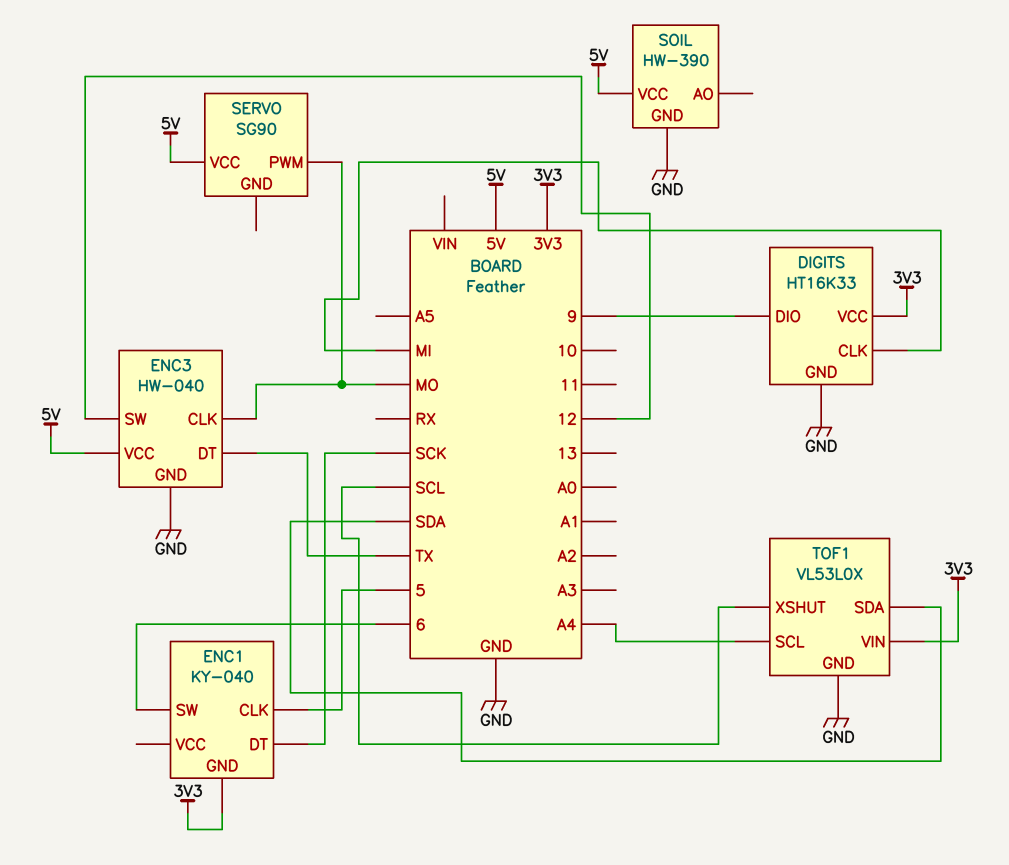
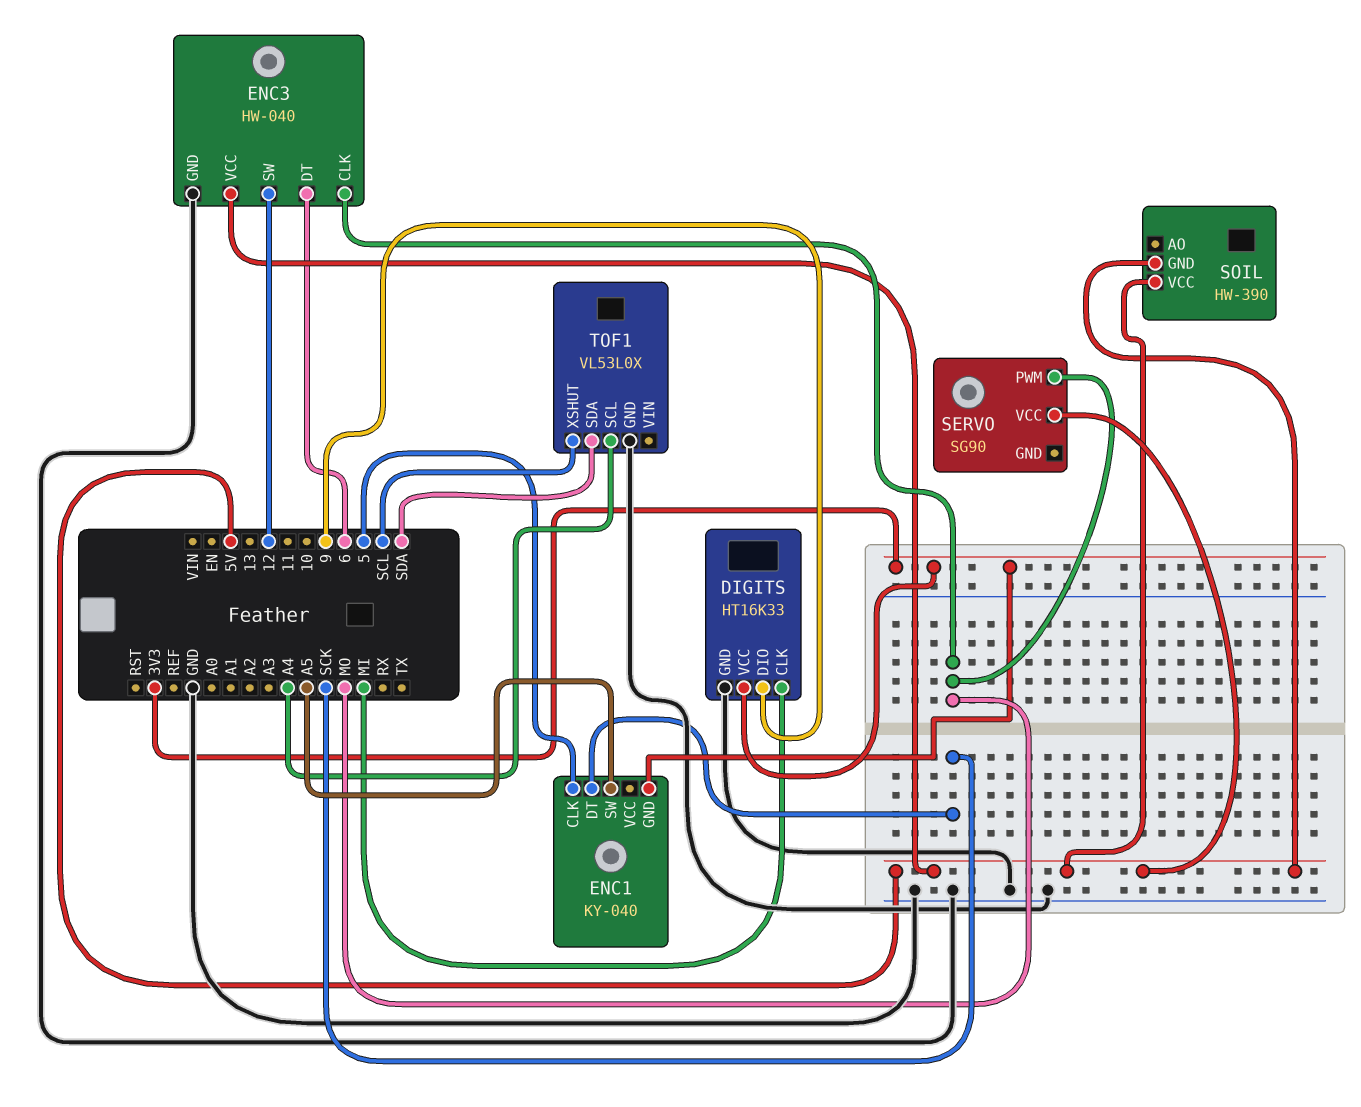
ENC1 pin SW: 6 -> A5
ENC3 pin DT: TX -> 6
SOIL pin GND: GND -> 5V
TOF1 pin VIN: 3V3 -> none

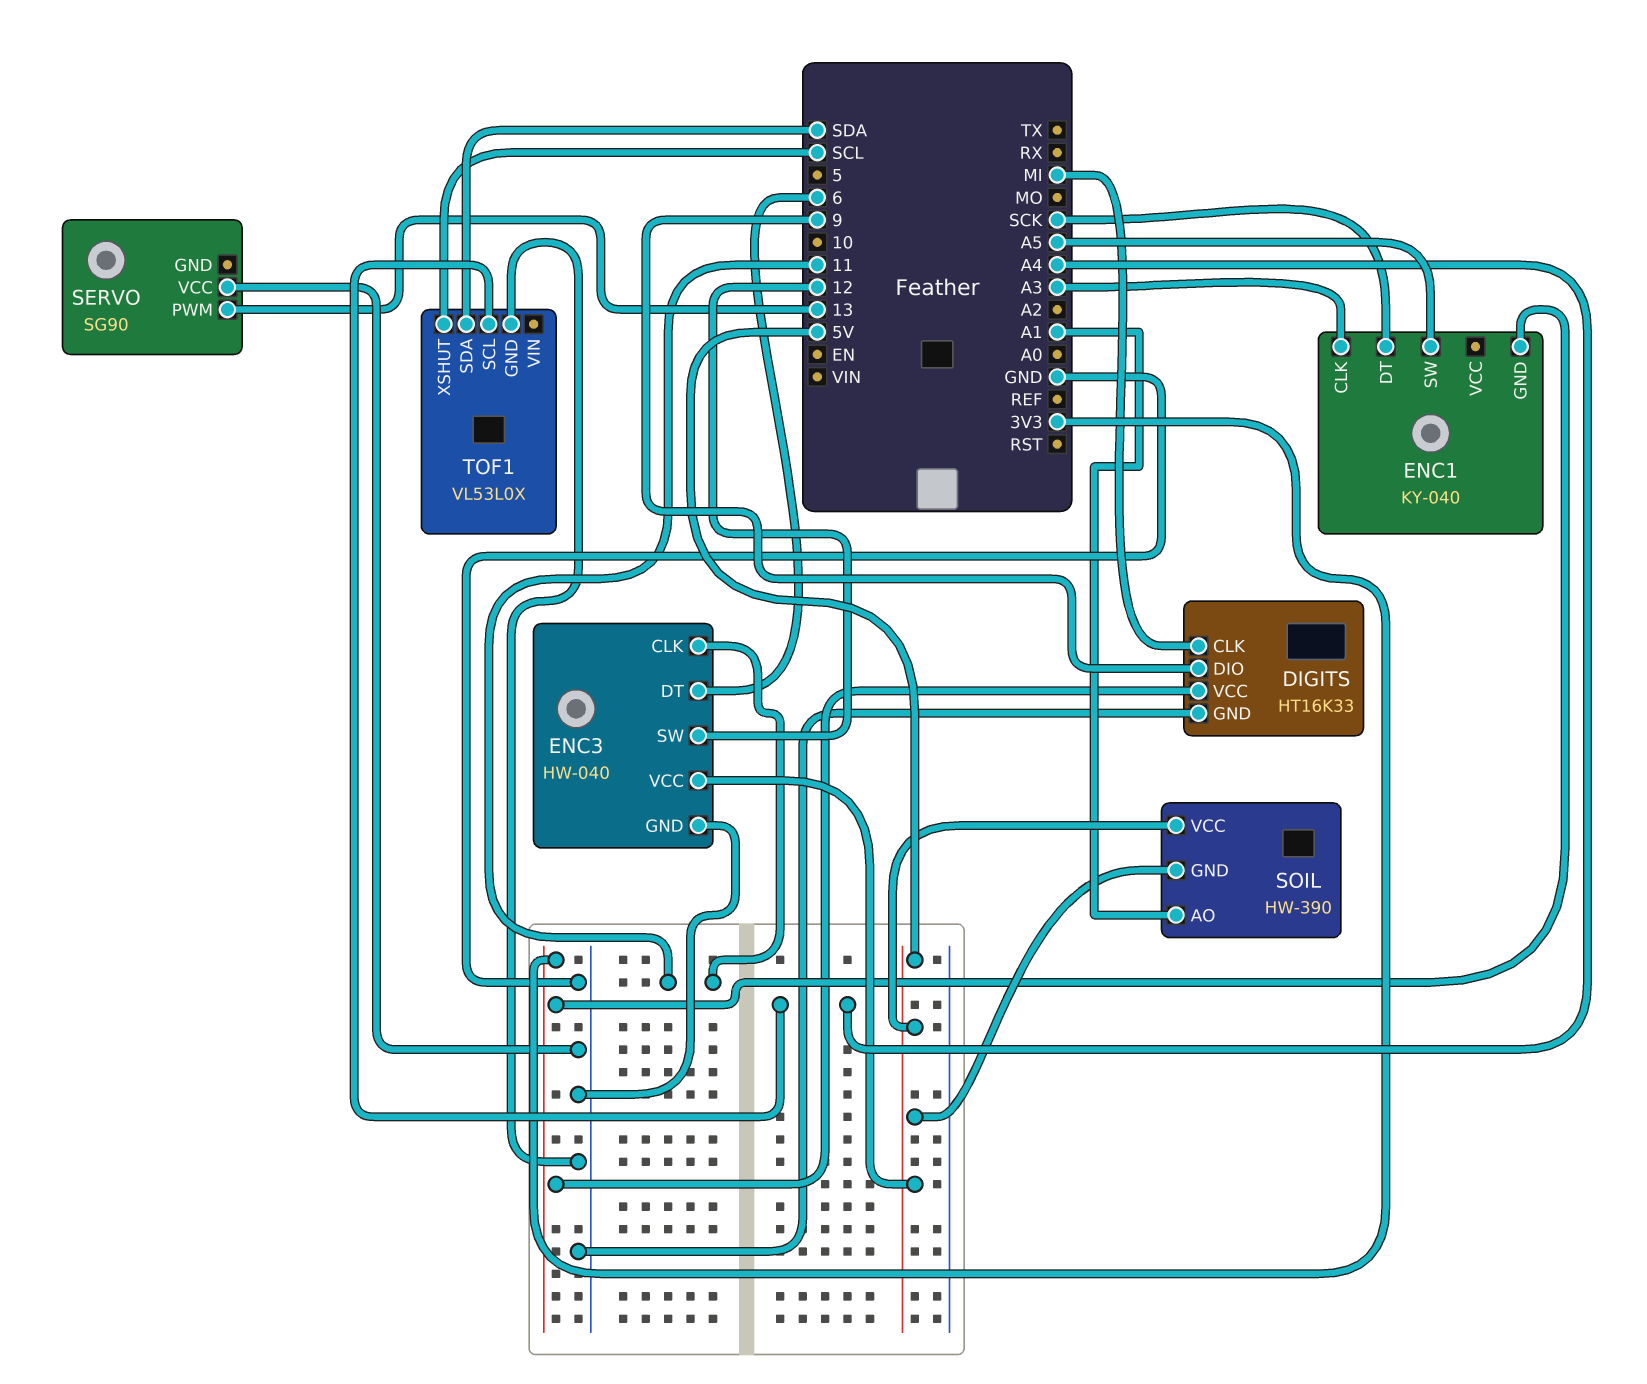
ENC1 pin CLK: 5 -> A3
ENC3 pin CLK: MO -> 11
SERVO pin PWM: MO -> 13
SERVO pin VCC: 5V -> GND
SOIL pin AO: none -> A1

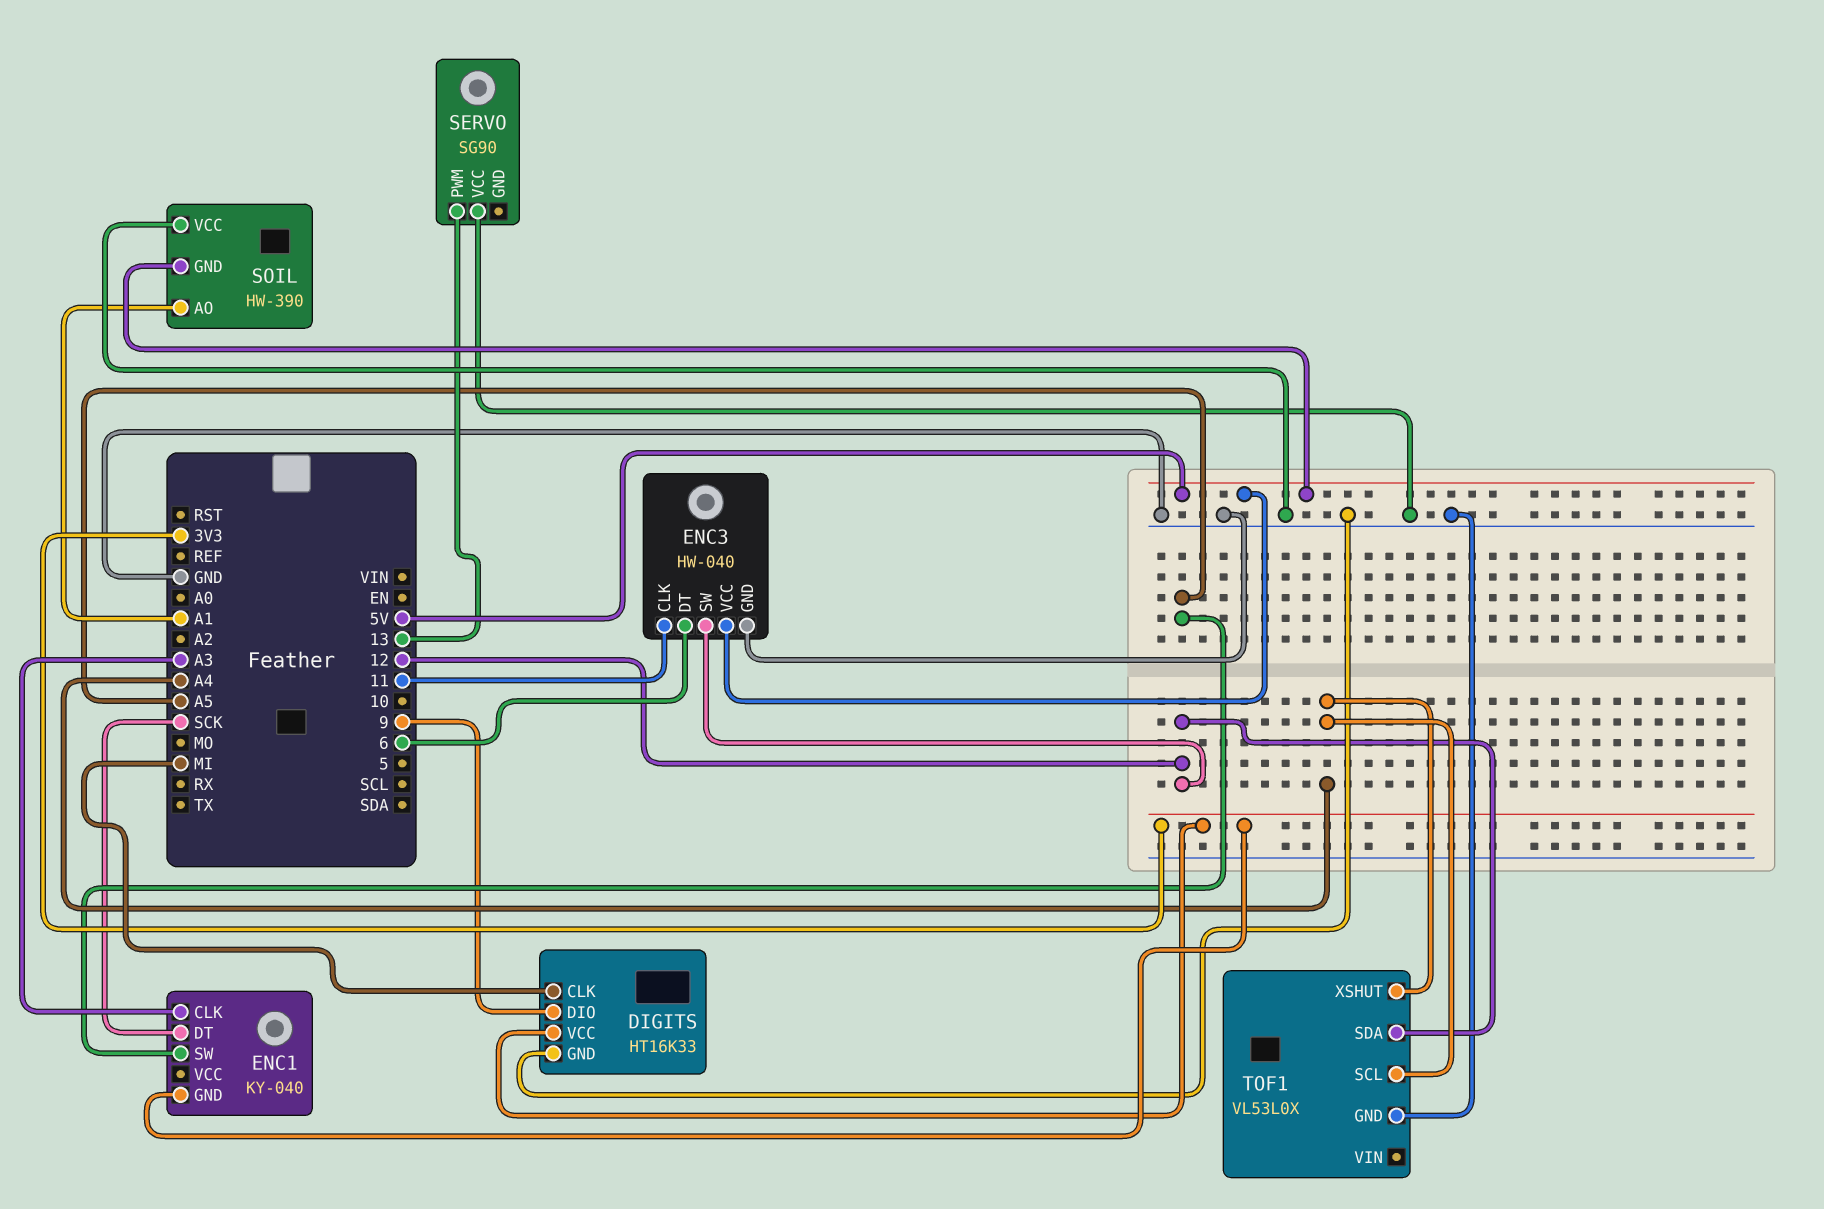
SOIL pin VCC: 5V -> GND
TOF1 pin SDA: SDA -> 12
TOF1 pin XSHUT: SCL -> A4

